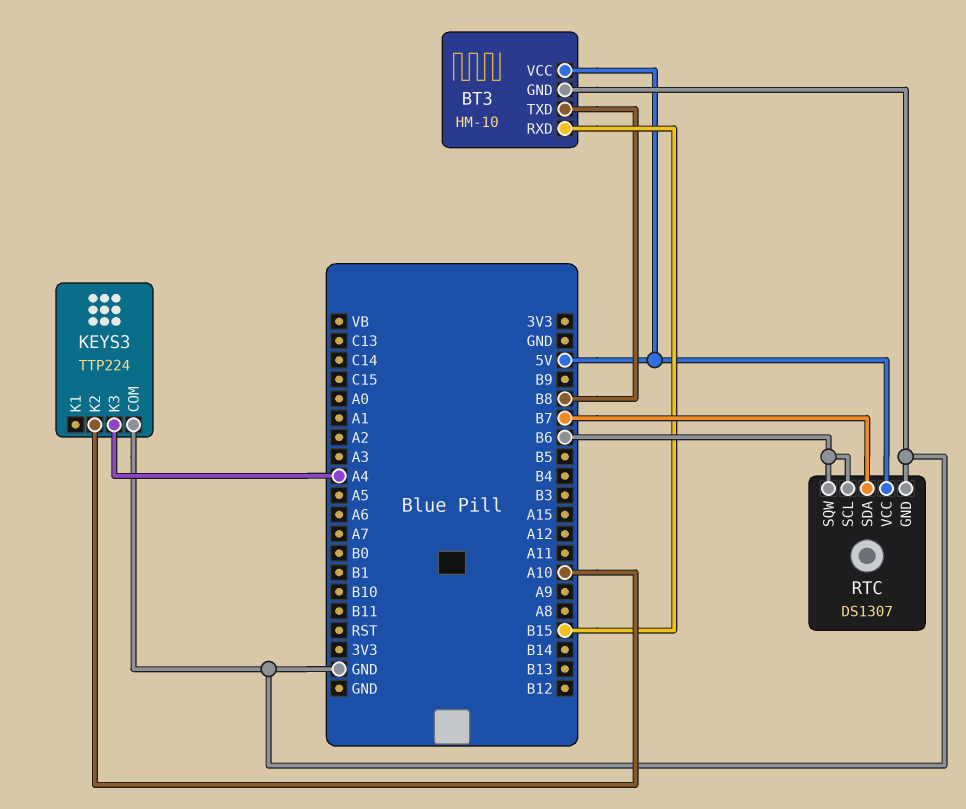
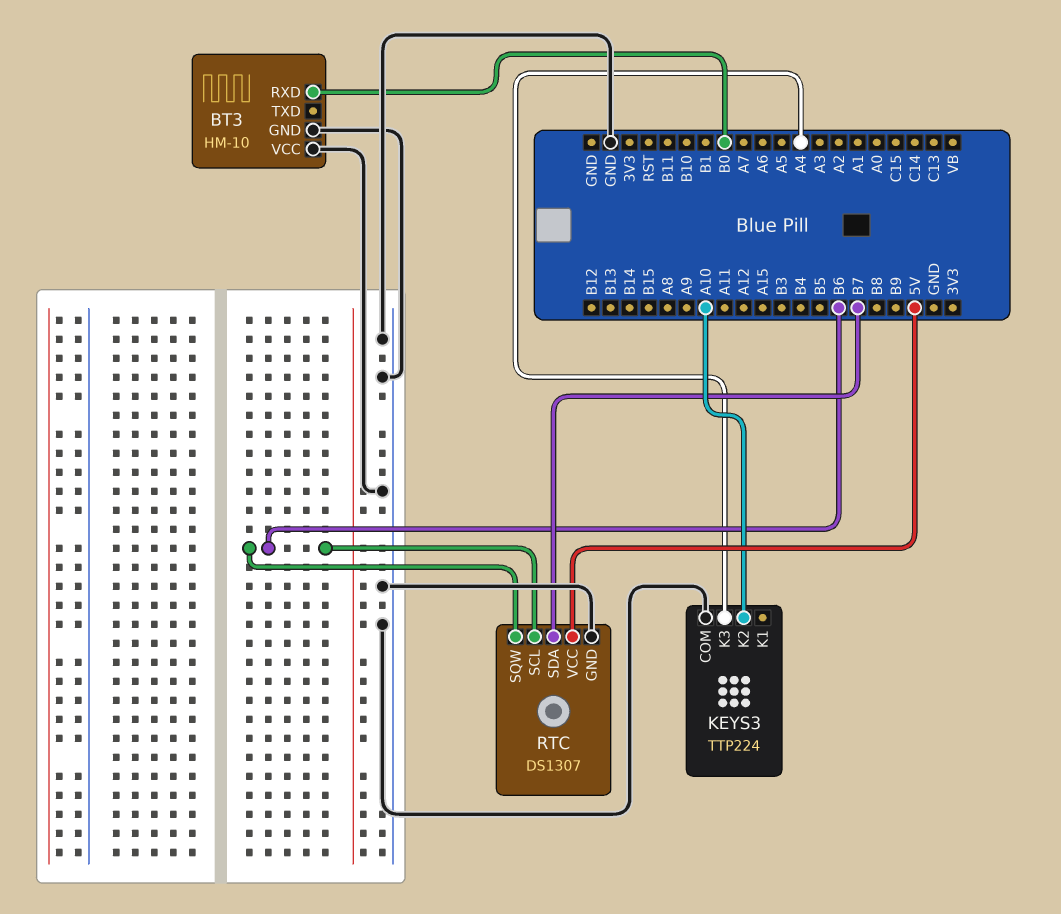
BT3 pin RXD: B15 -> B0
BT3 pin TXD: B8 -> none
BT3 pin VCC: 5V -> GND

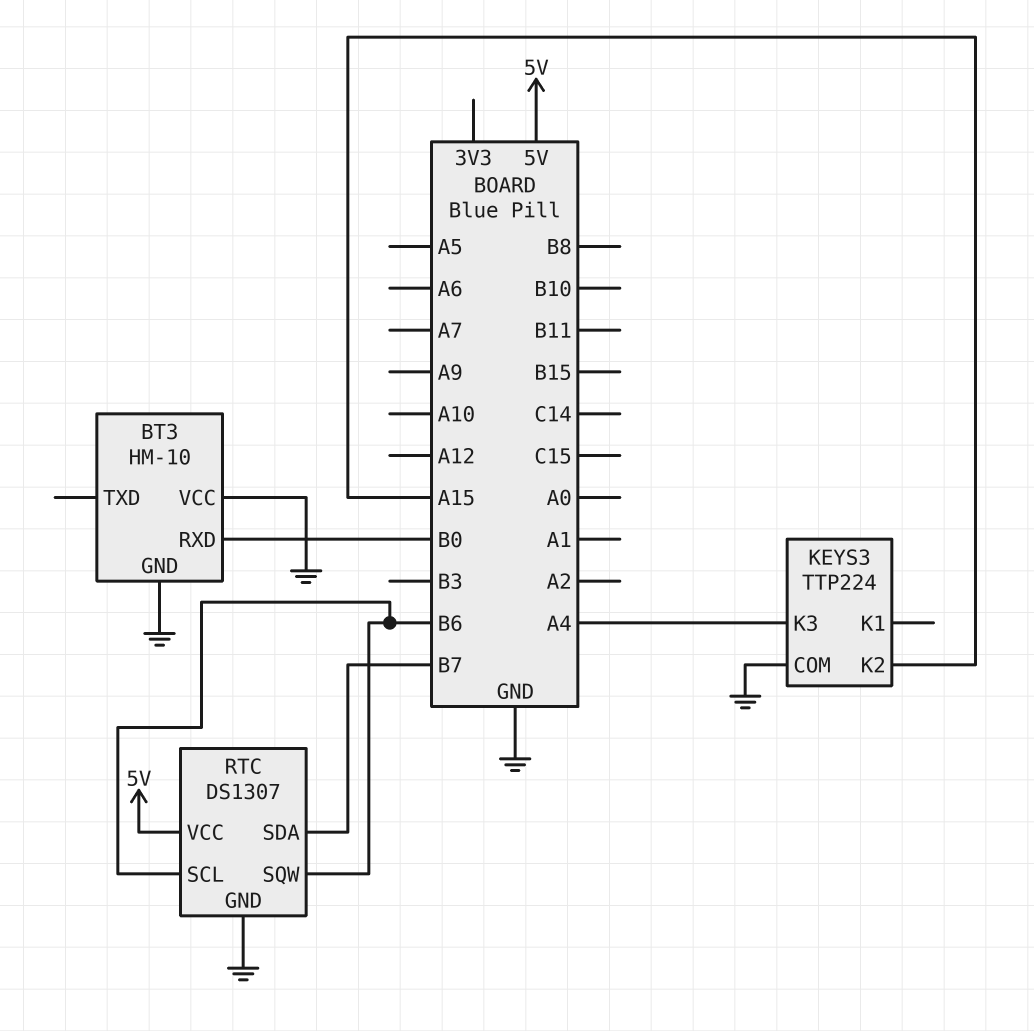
KEYS3 pin K2: A10 -> A15

